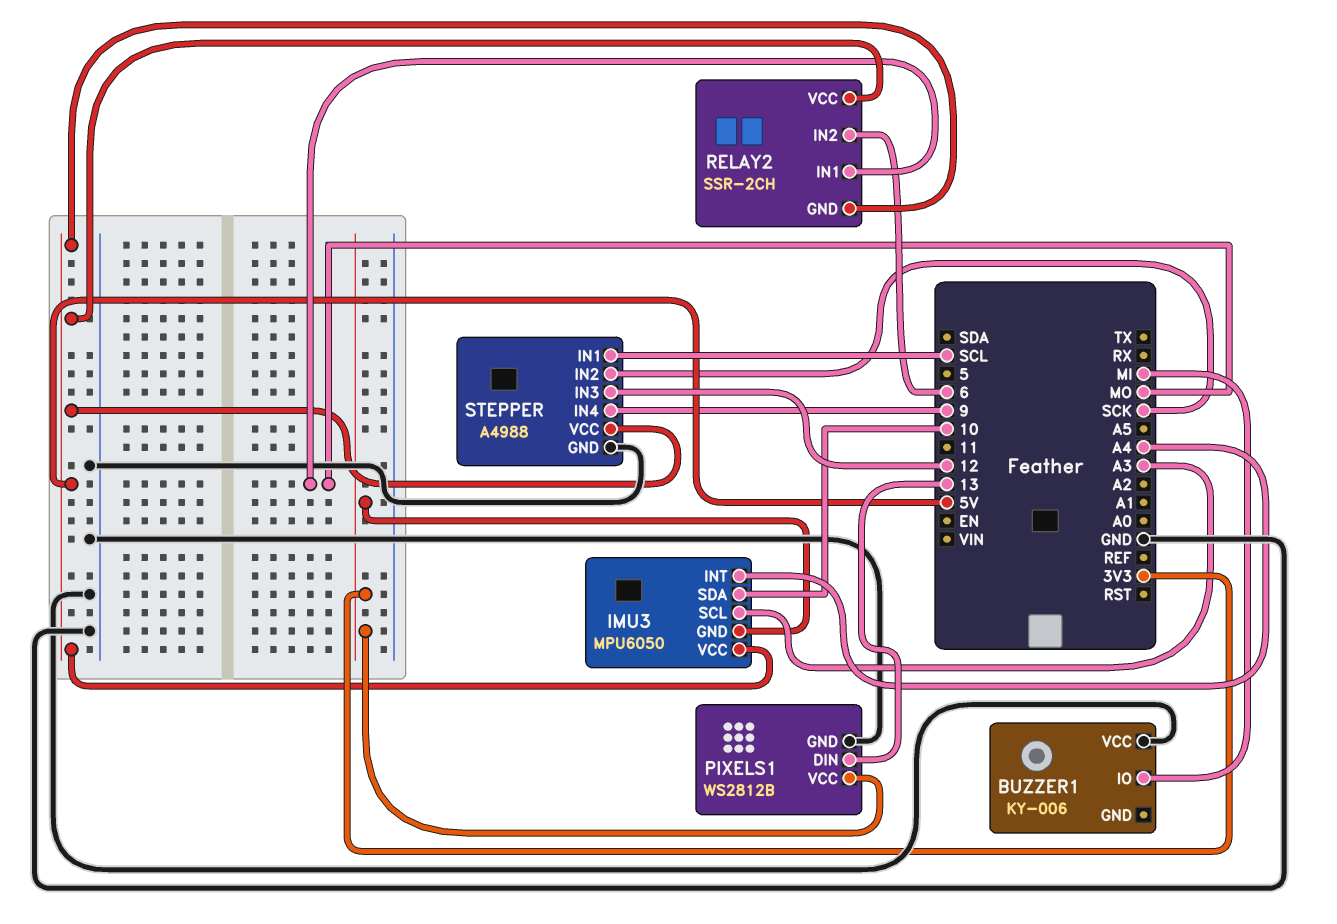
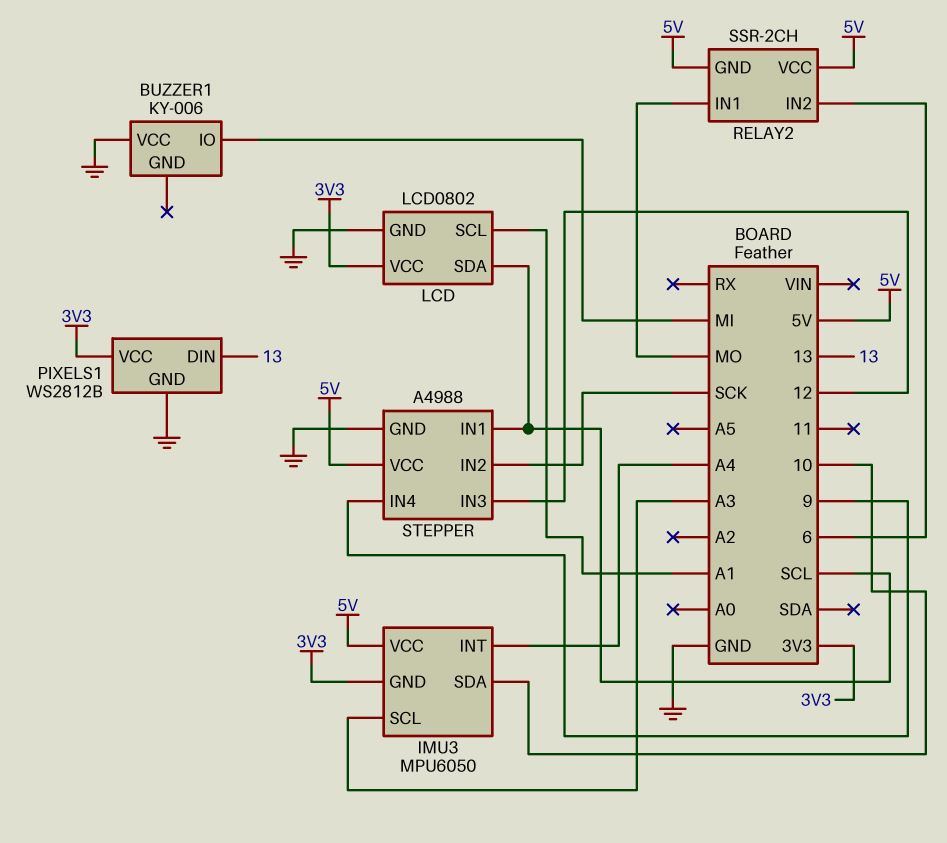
LCD: none -> LCD0802
LCD pin GND: none -> GND
LCD pin SCL: none -> A1
LCD pin SDA: none -> SCL
LCD pin VCC: none -> 3V3

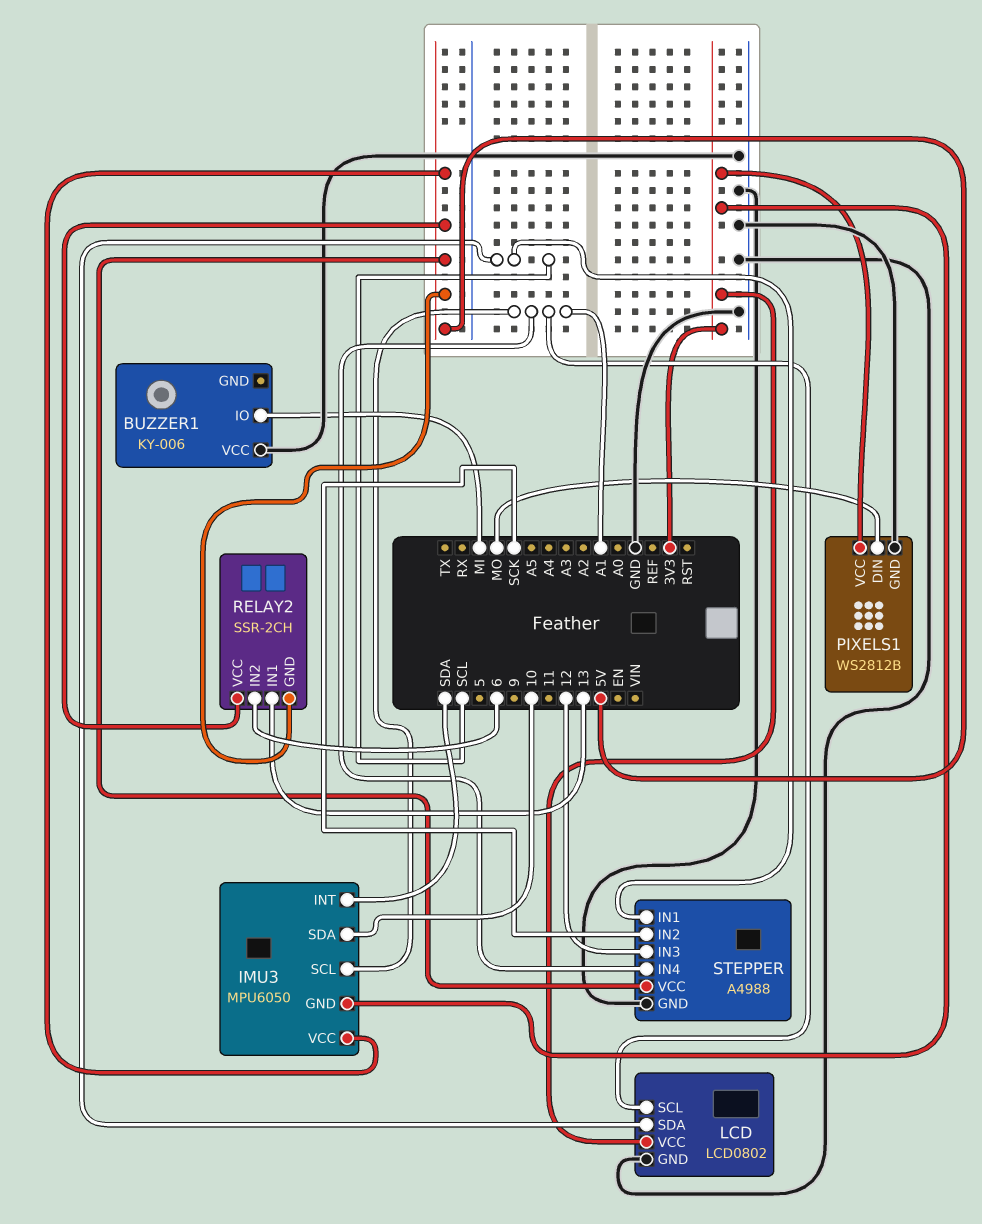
IMU3 pin INT: A4 -> SDA
IMU3 pin SCL: A3 -> A1
PIXELS1 pin DIN: 13 -> MO
RELAY2 pin IN1: MO -> 13
STEPPER pin IN4: 9 -> A1

